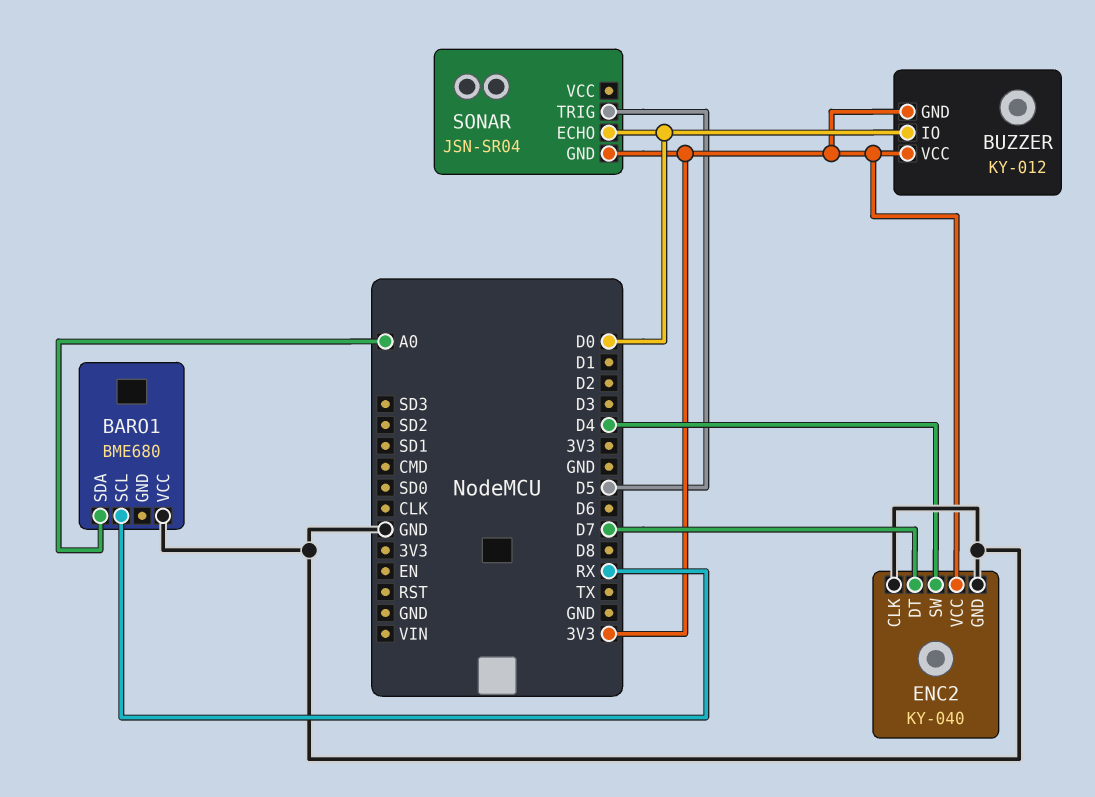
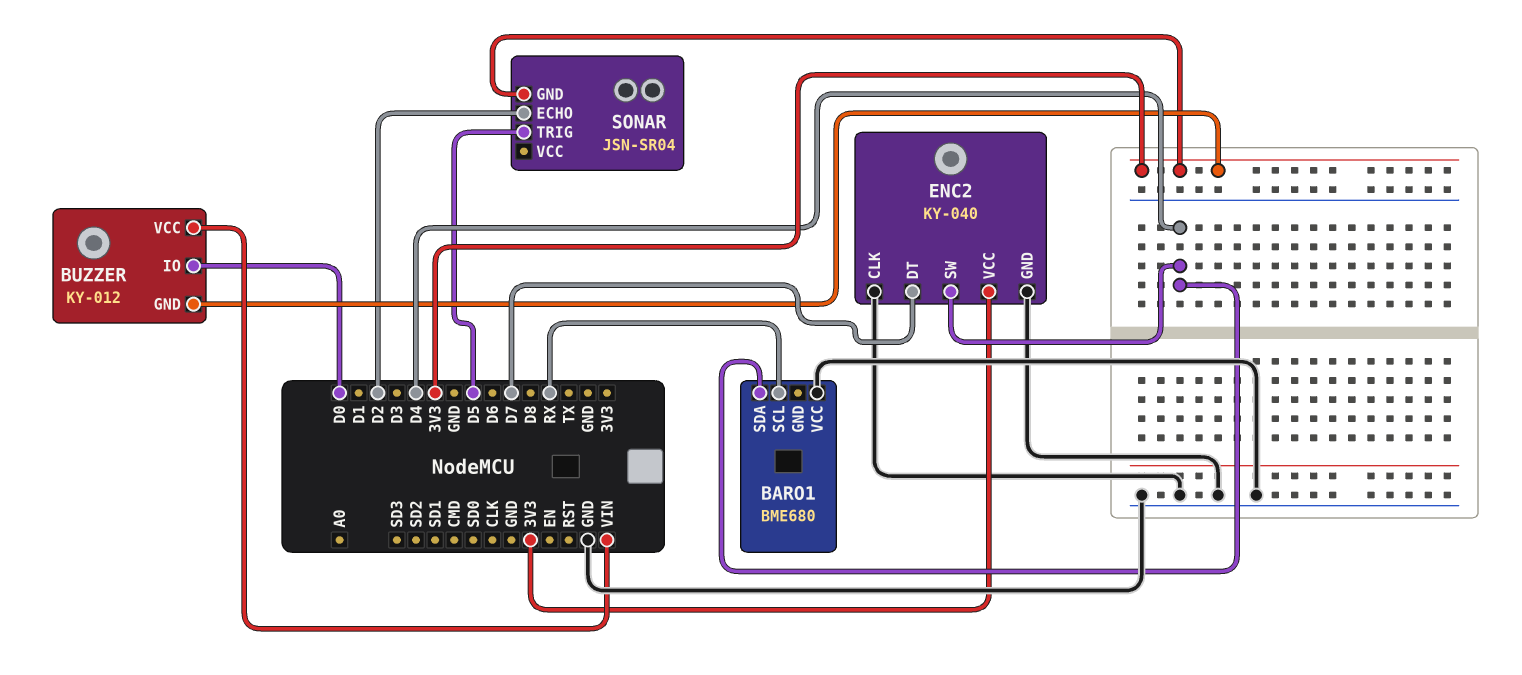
BARO1 pin SDA: A0 -> D4
BUZZER pin VCC: 3V3 -> VIN
SONAR pin ECHO: D0 -> D2

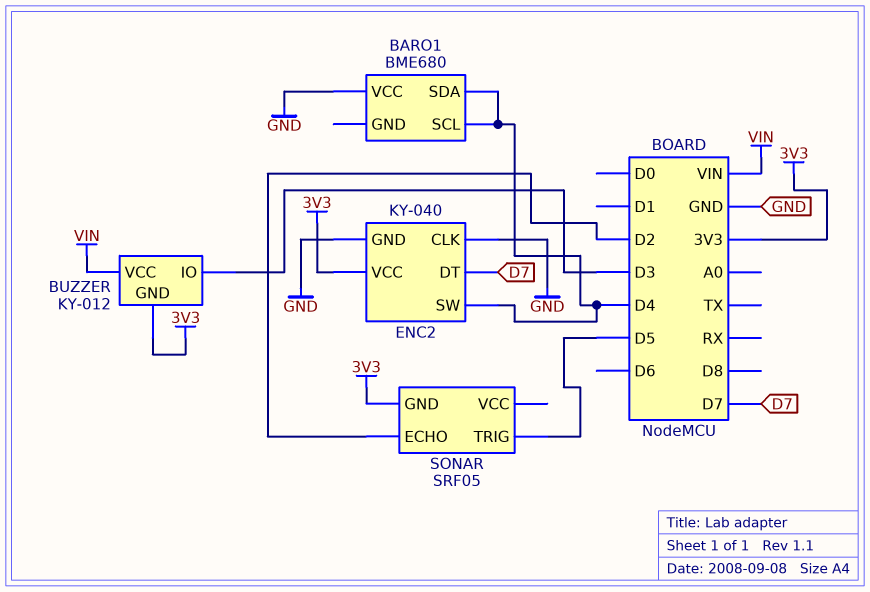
BARO1 pin SCL: RX -> D4
BUZZER pin IO: D0 -> D3
SONAR: JSN-SR04 -> SRF05

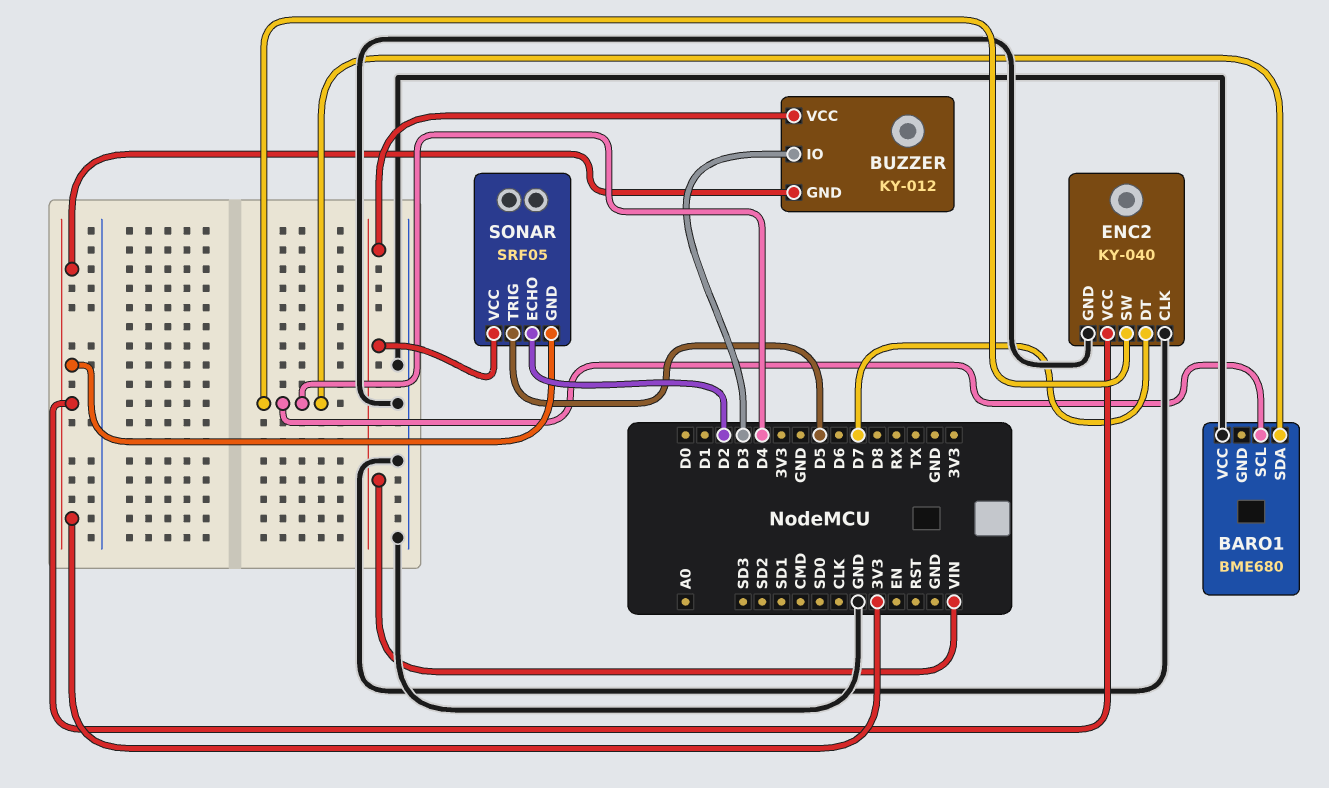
SONAR pin VCC: none -> VIN

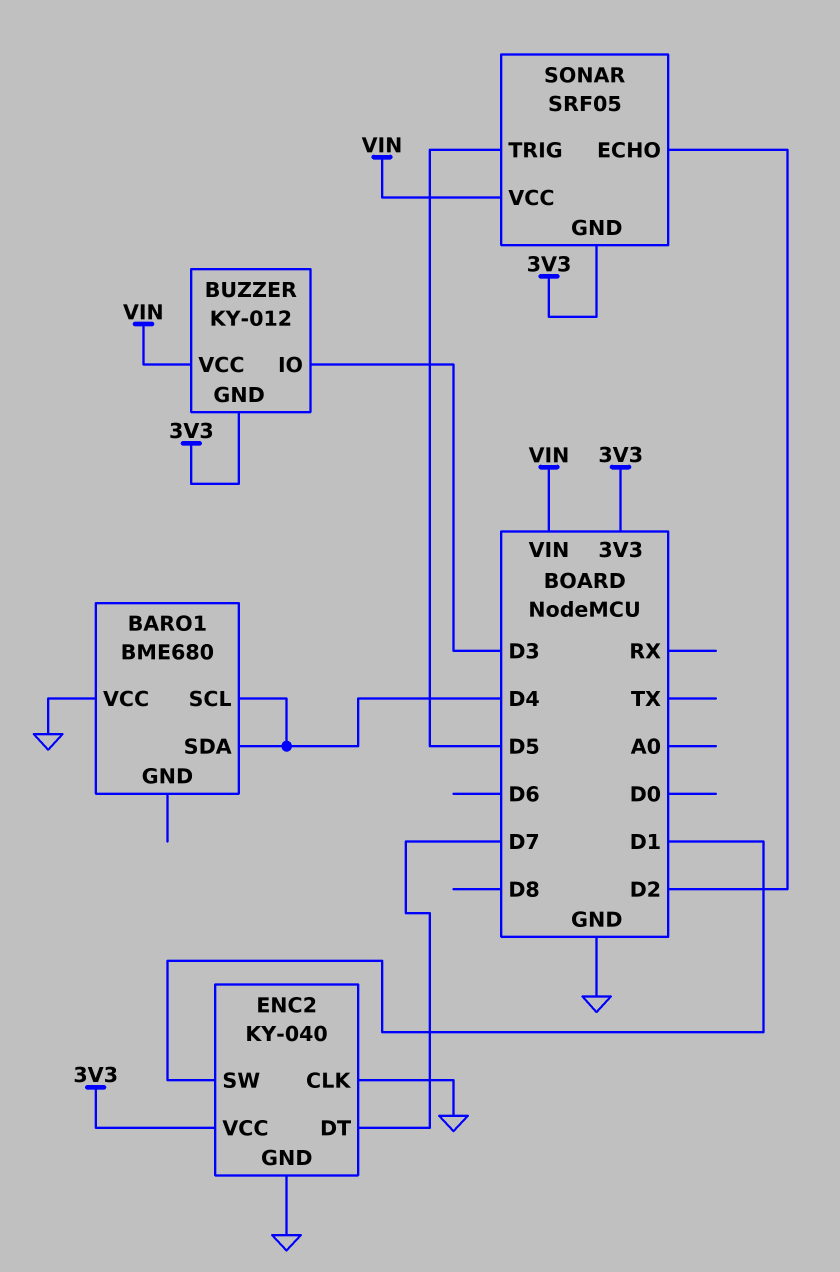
ENC2 pin SW: D4 -> D1

